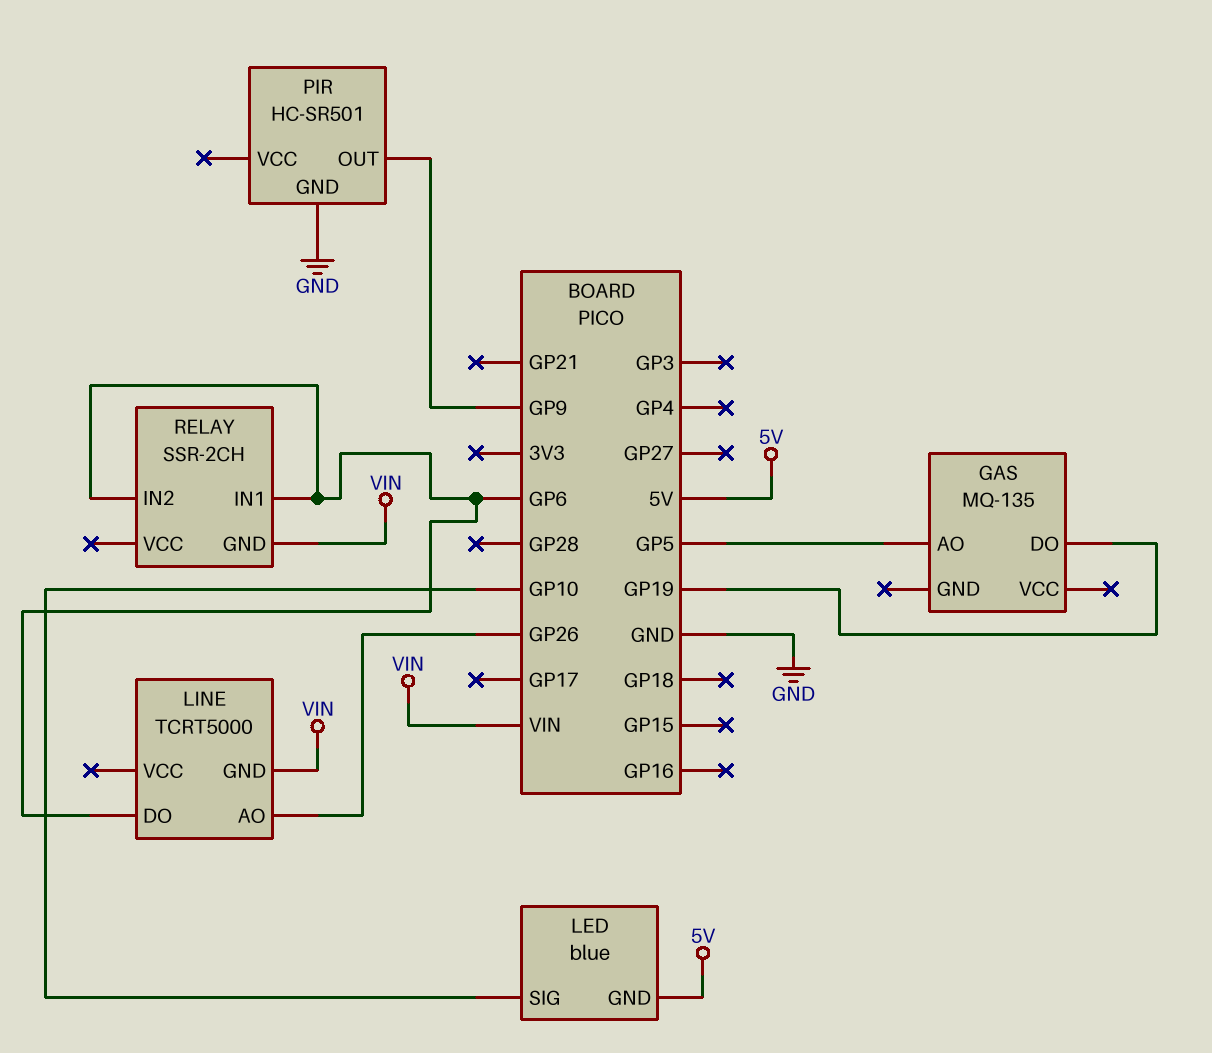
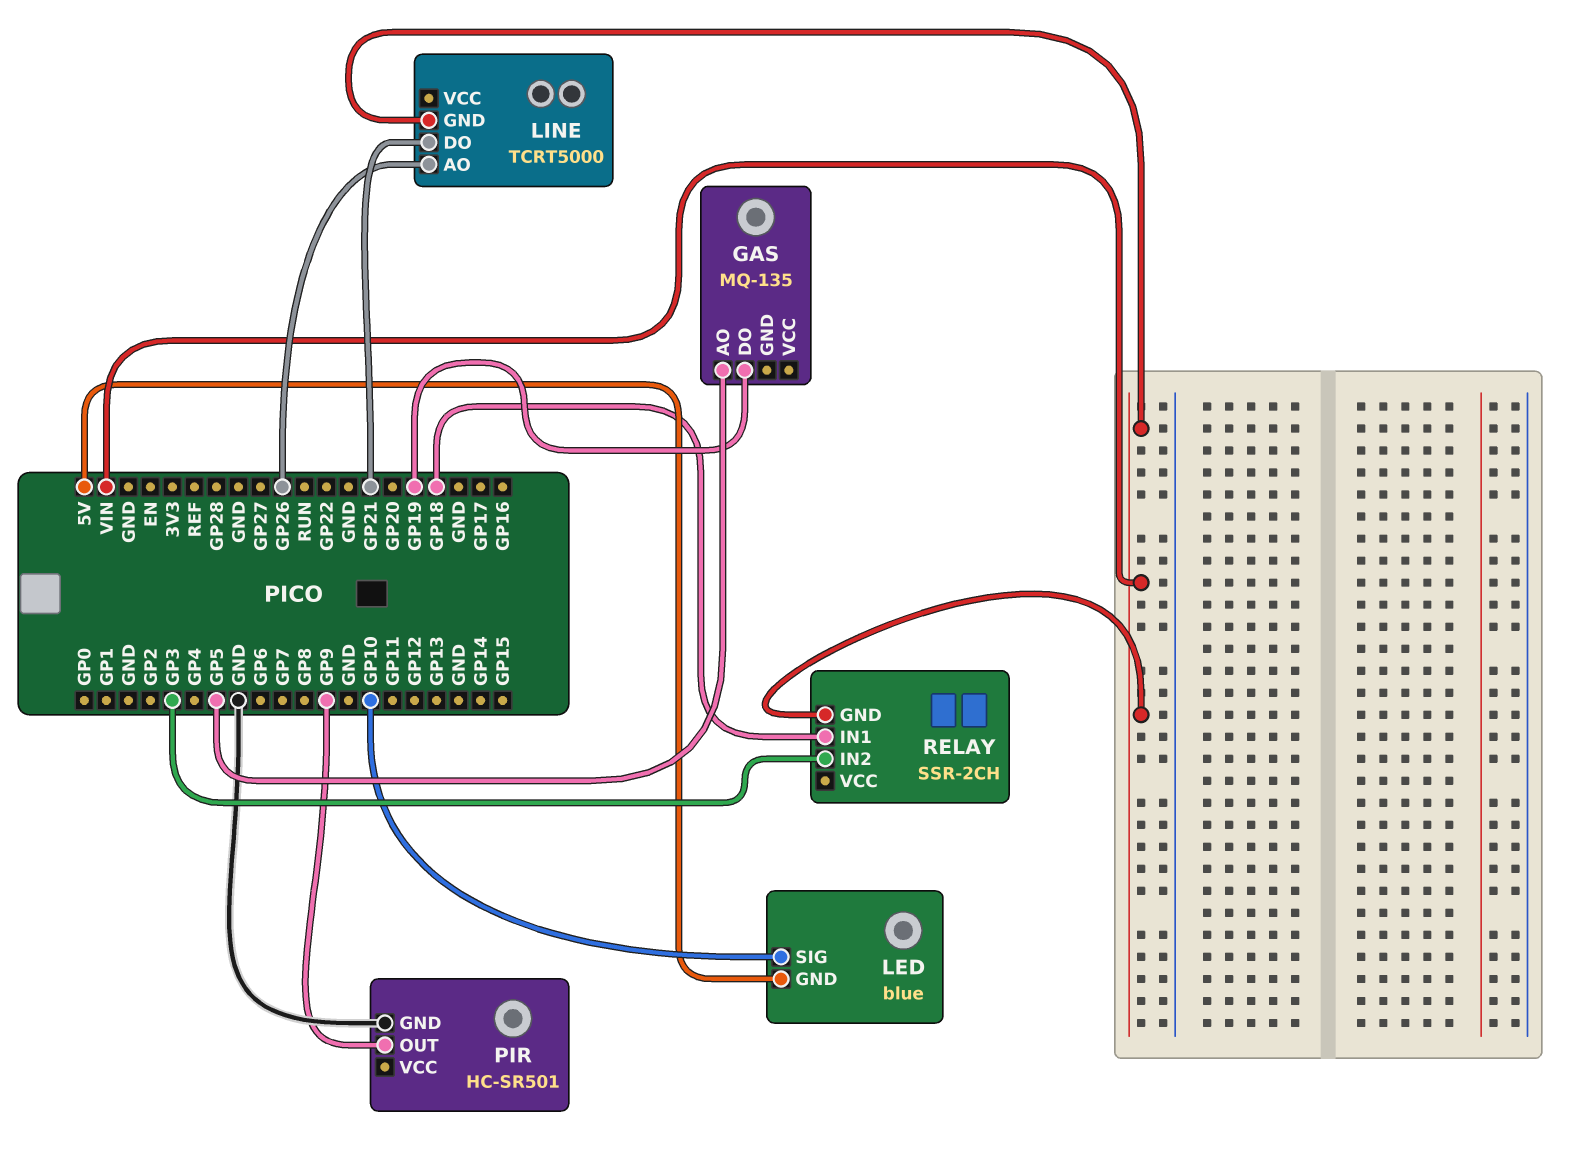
LINE pin DO: GP6 -> GP21
RELAY pin IN1: GP6 -> GP18
RELAY pin IN2: GP6 -> GP3

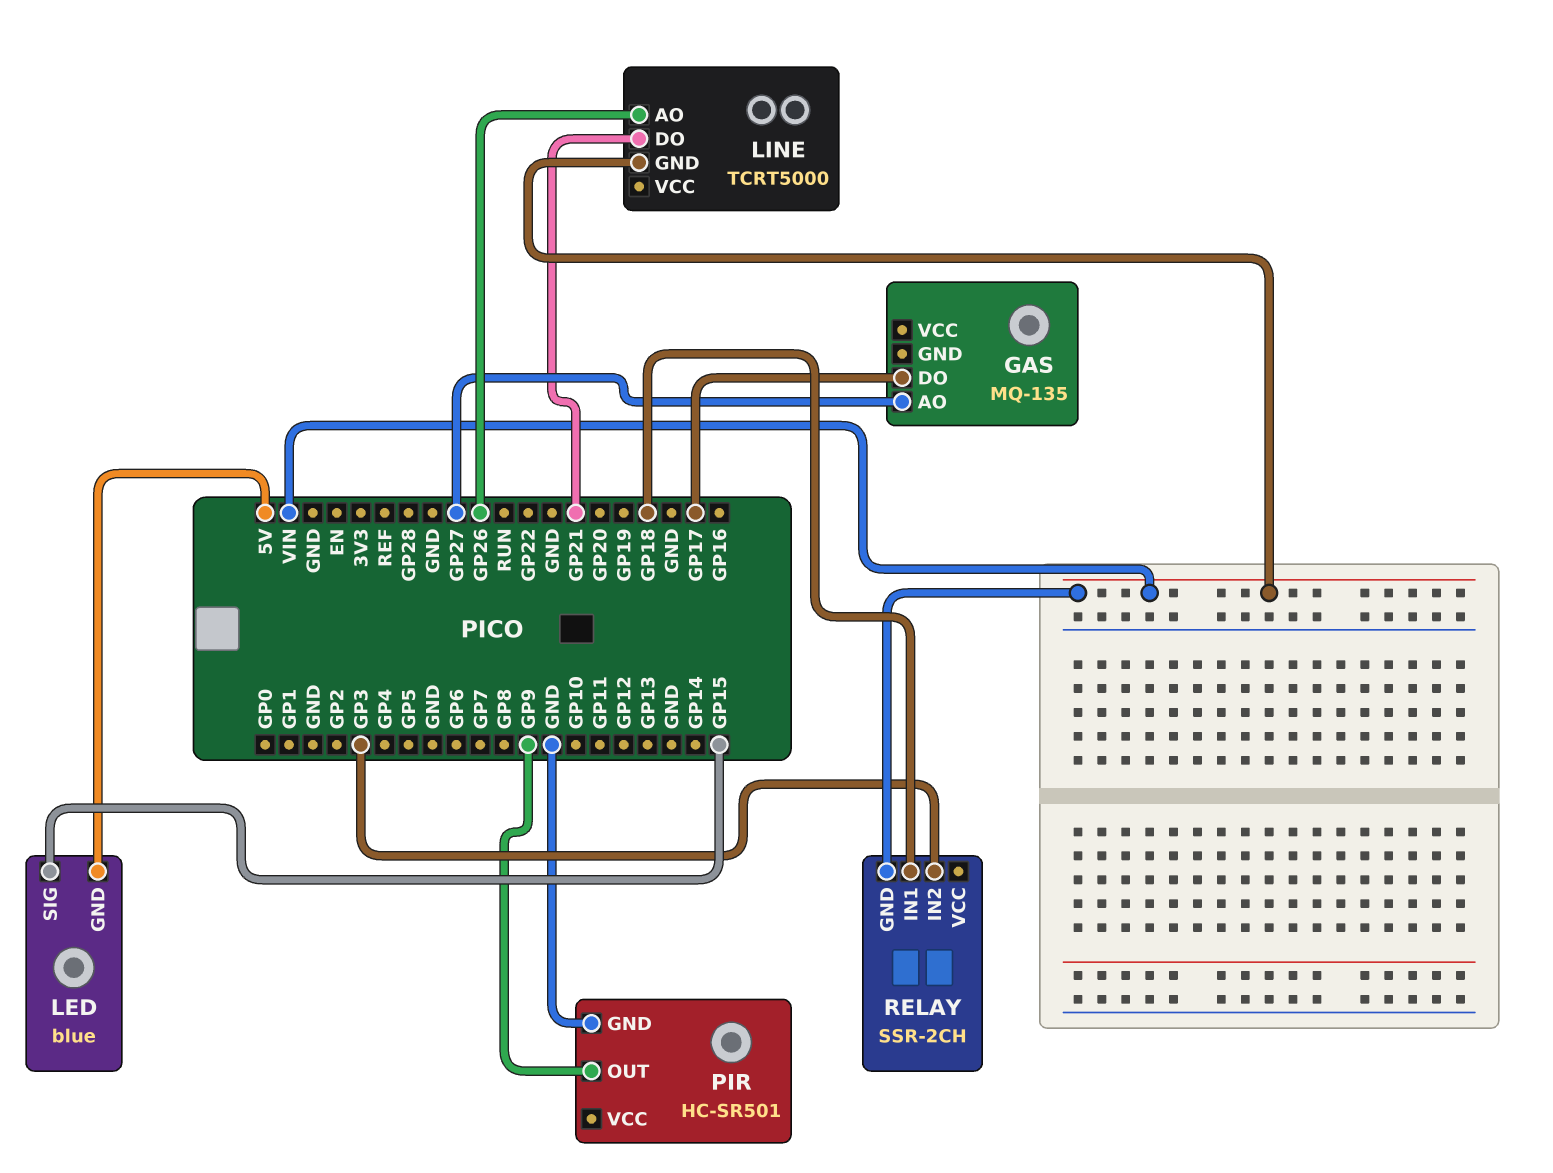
GAS pin AO: GP5 -> GP27
GAS pin DO: GP19 -> GP17
LED pin SIG: GP10 -> GP15

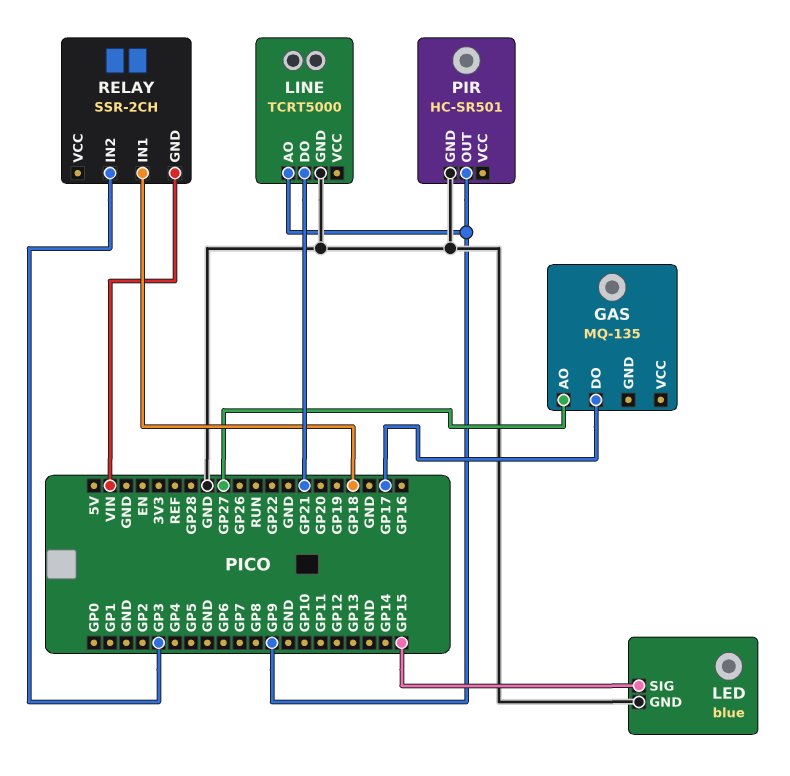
LED pin GND: 5V -> GND
LINE pin AO: GP26 -> GP9
LINE pin GND: VIN -> GND

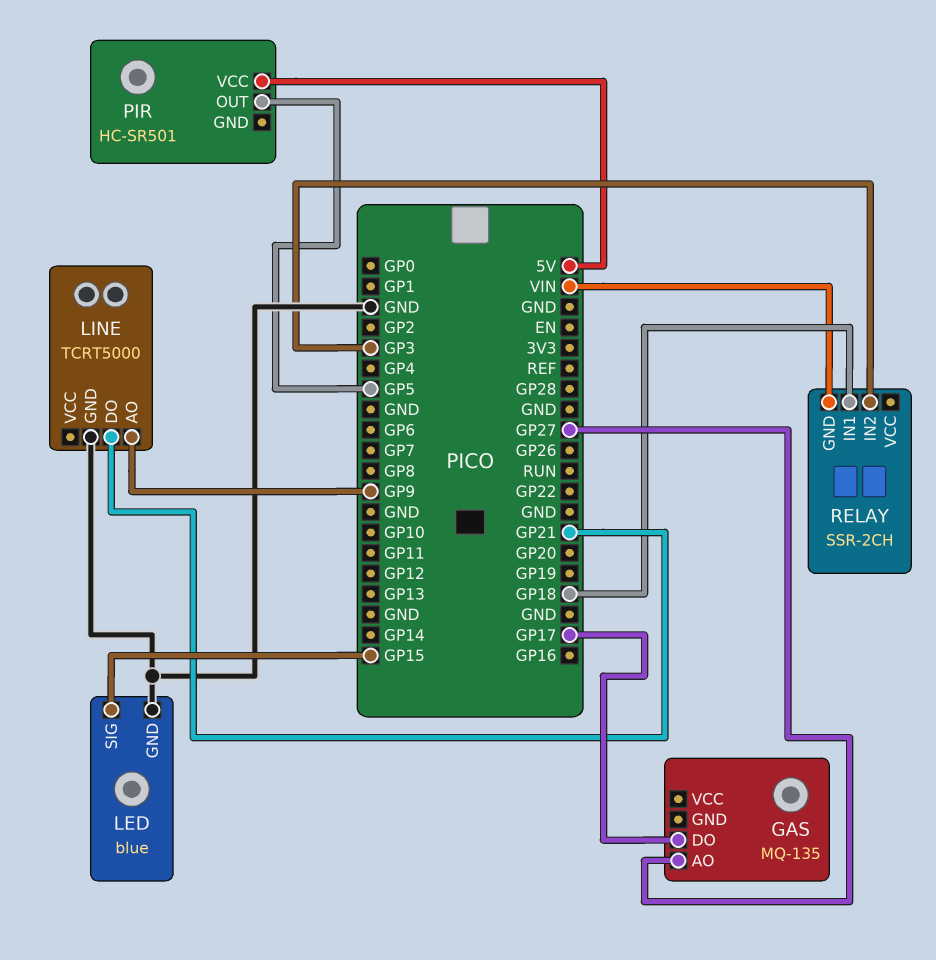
PIR pin GND: GND -> none
PIR pin OUT: GP9 -> GP5
PIR pin VCC: none -> 5V

